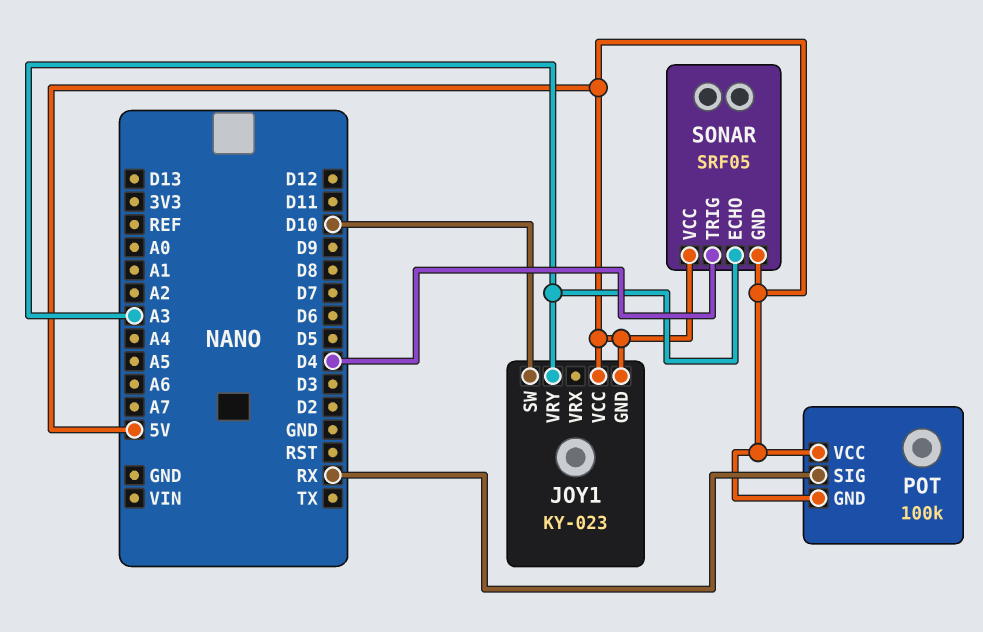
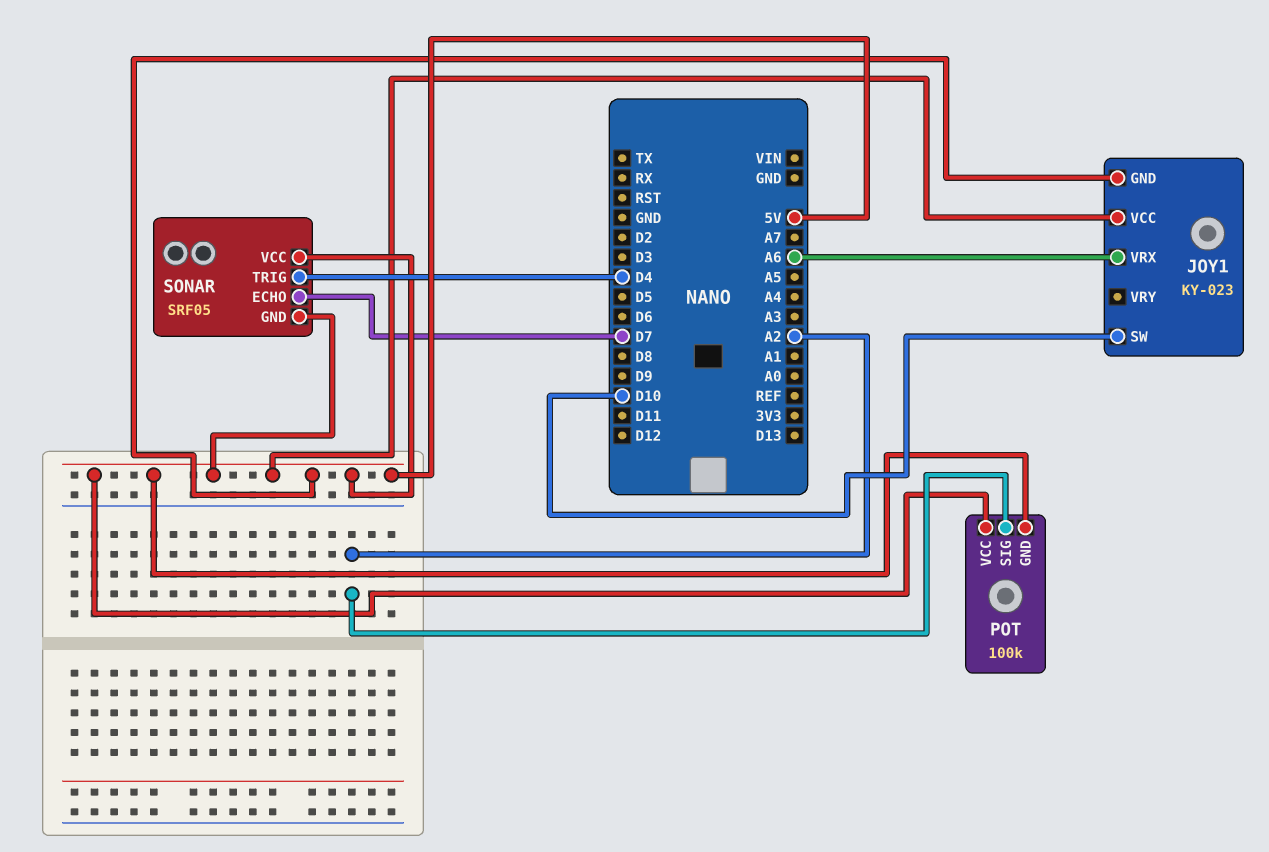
JOY1 pin VRX: none -> A6
JOY1 pin VRY: A3 -> none
POT pin SIG: RX -> A2
SONAR pin ECHO: A3 -> D7

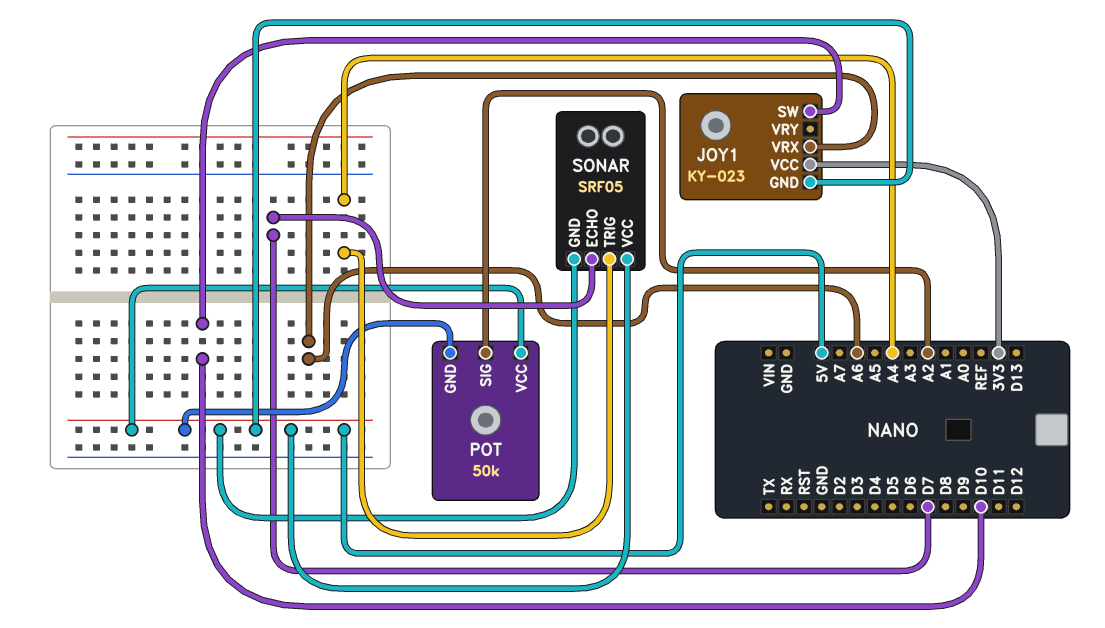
JOY1 pin VCC: 5V -> 3V3
POT: 100k -> 50k
SONAR pin TRIG: D4 -> A4

